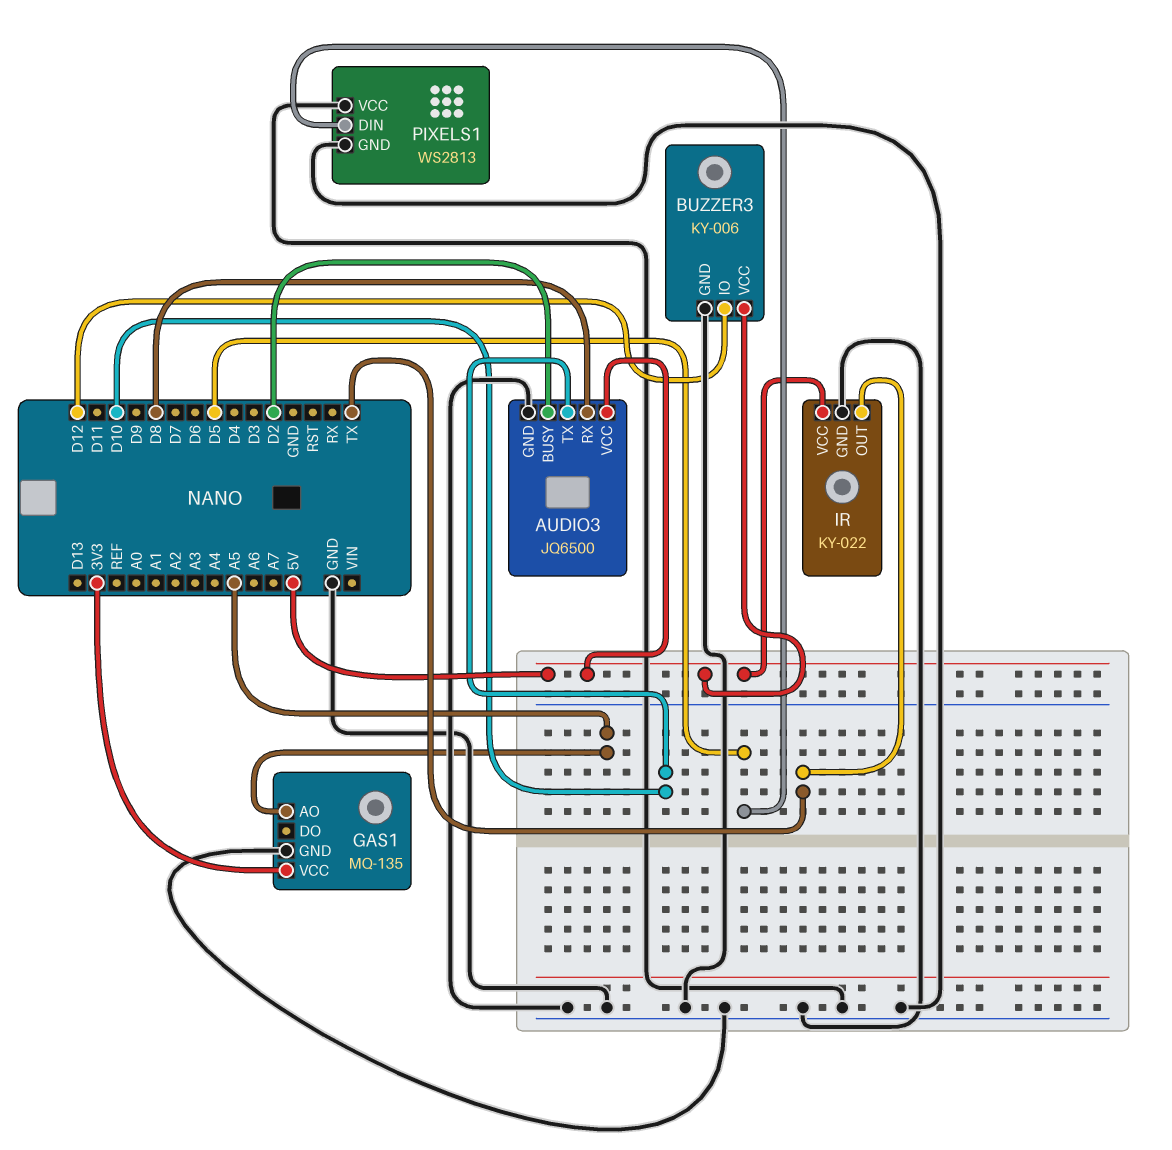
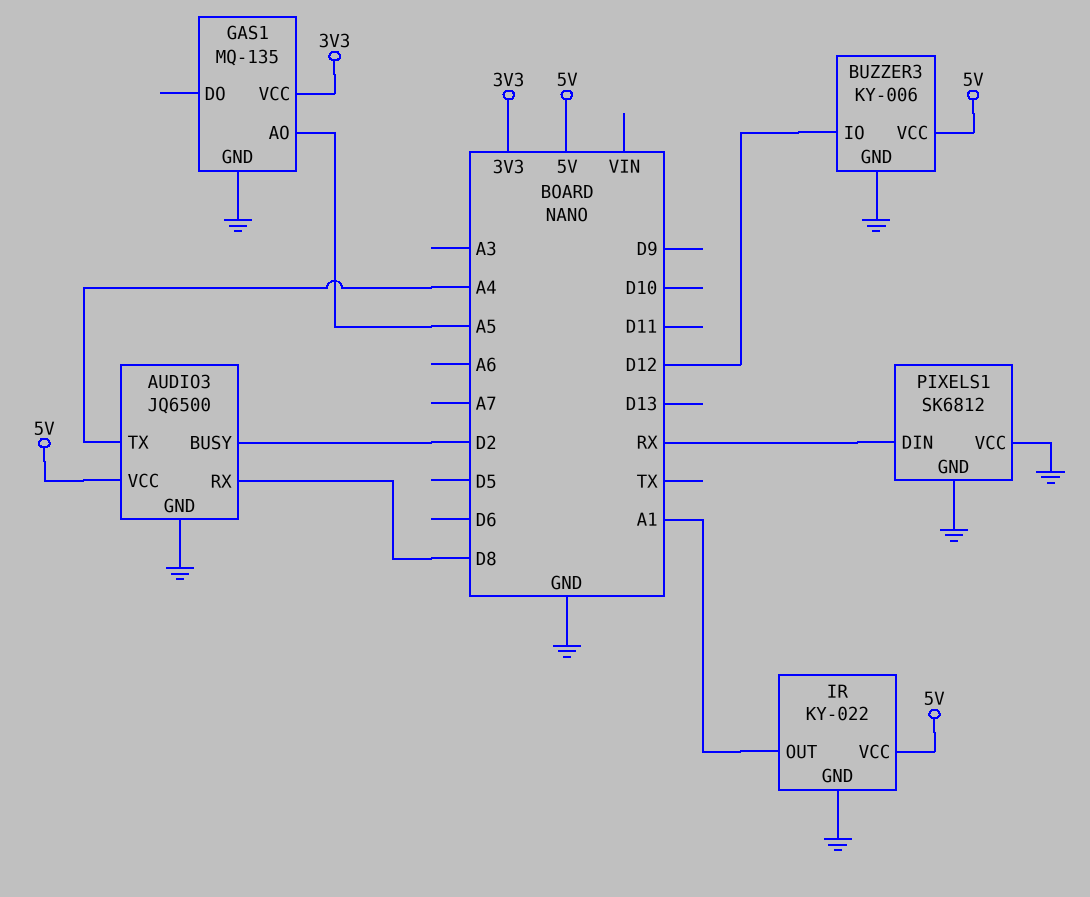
AUDIO3 pin TX: D10 -> A4
IR pin OUT: TX -> A1
PIXELS1: WS2813 -> SK6812
PIXELS1 pin DIN: D5 -> RX

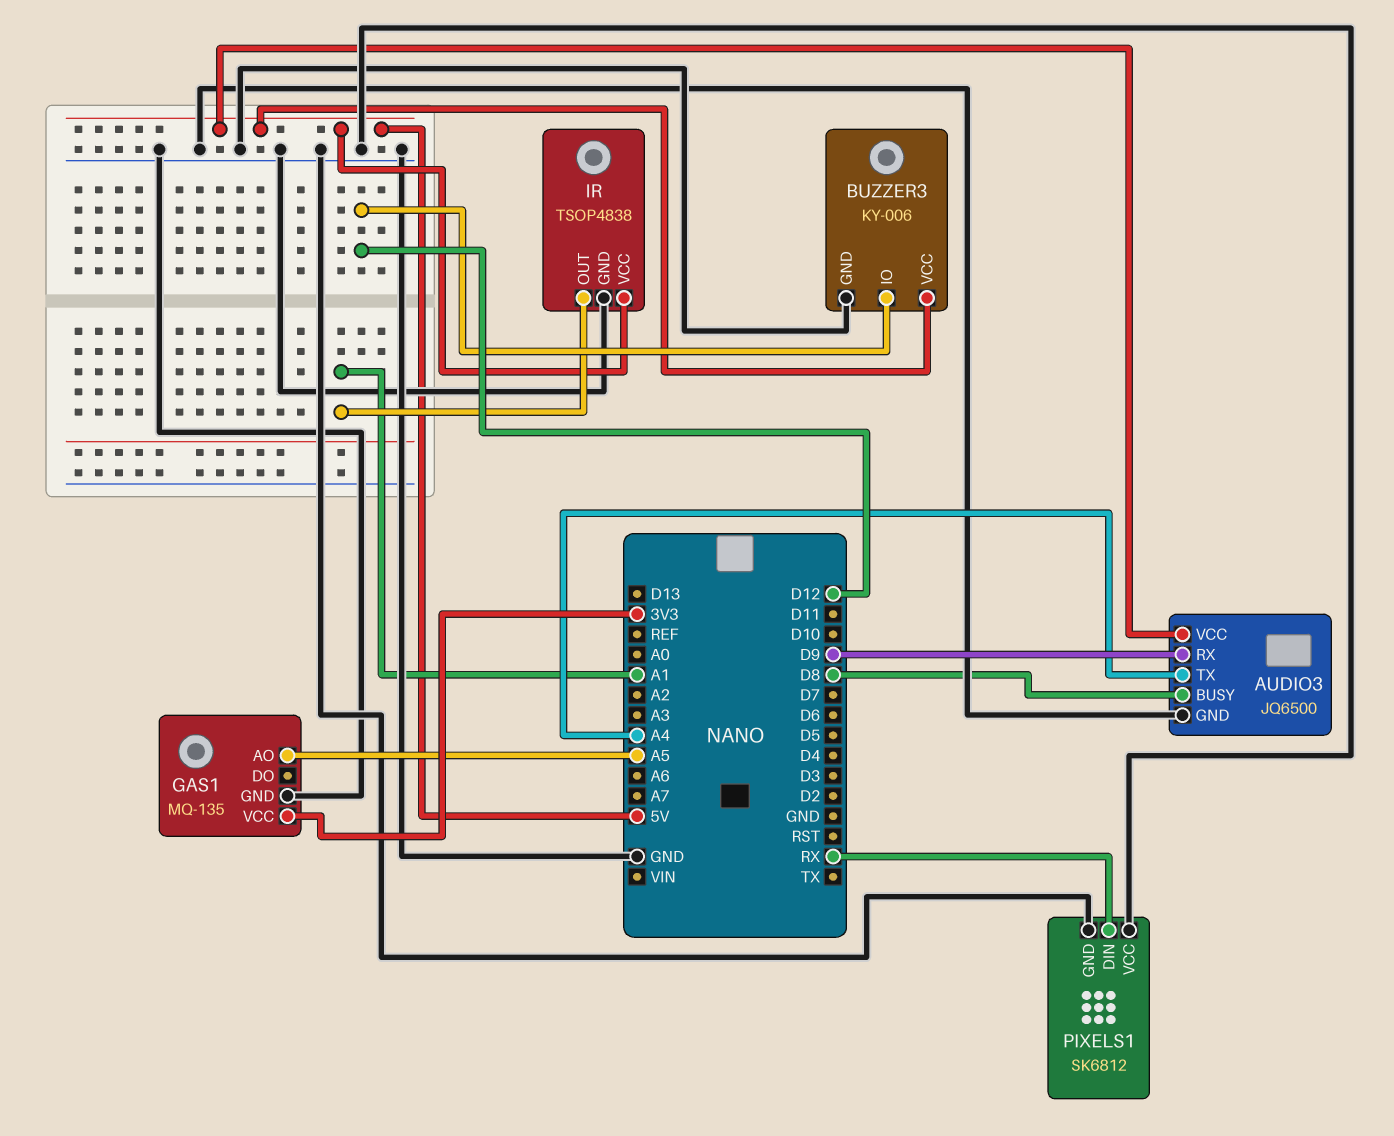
AUDIO3 pin BUSY: D2 -> D8
AUDIO3 pin RX: D8 -> D9
IR: KY-022 -> TSOP4838

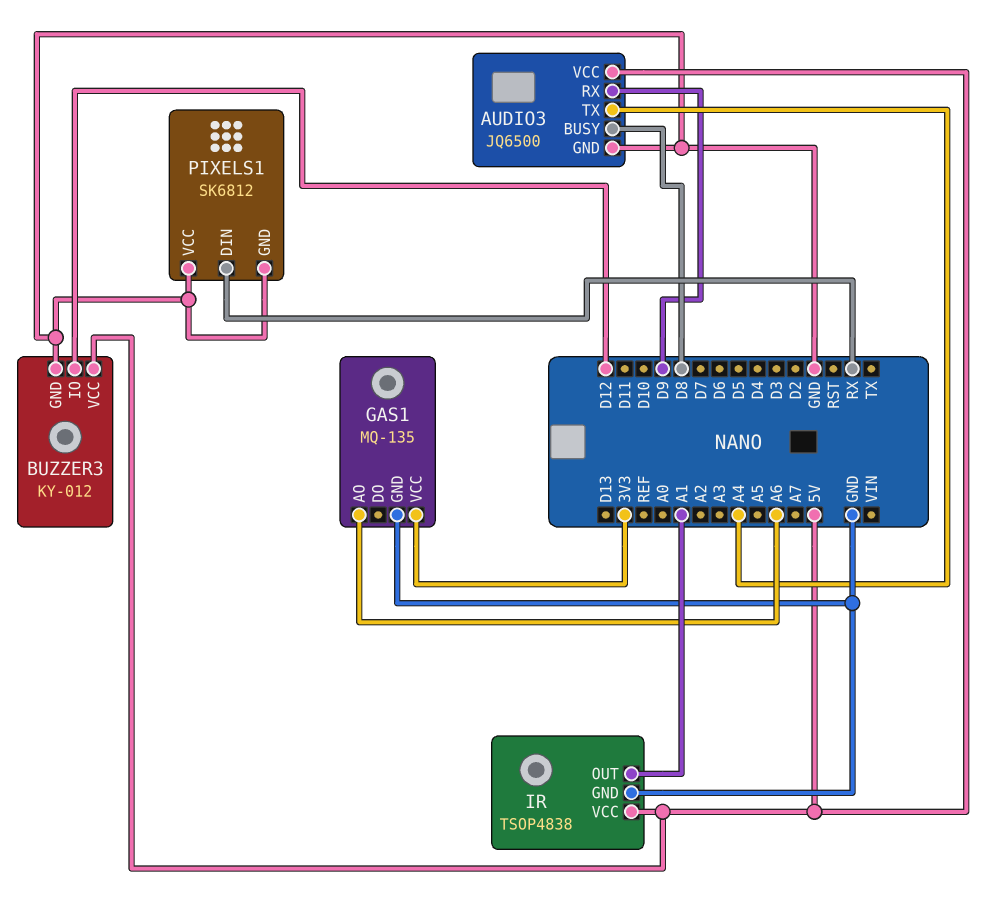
BUZZER3: KY-006 -> KY-012
GAS1 pin AO: A5 -> A6

